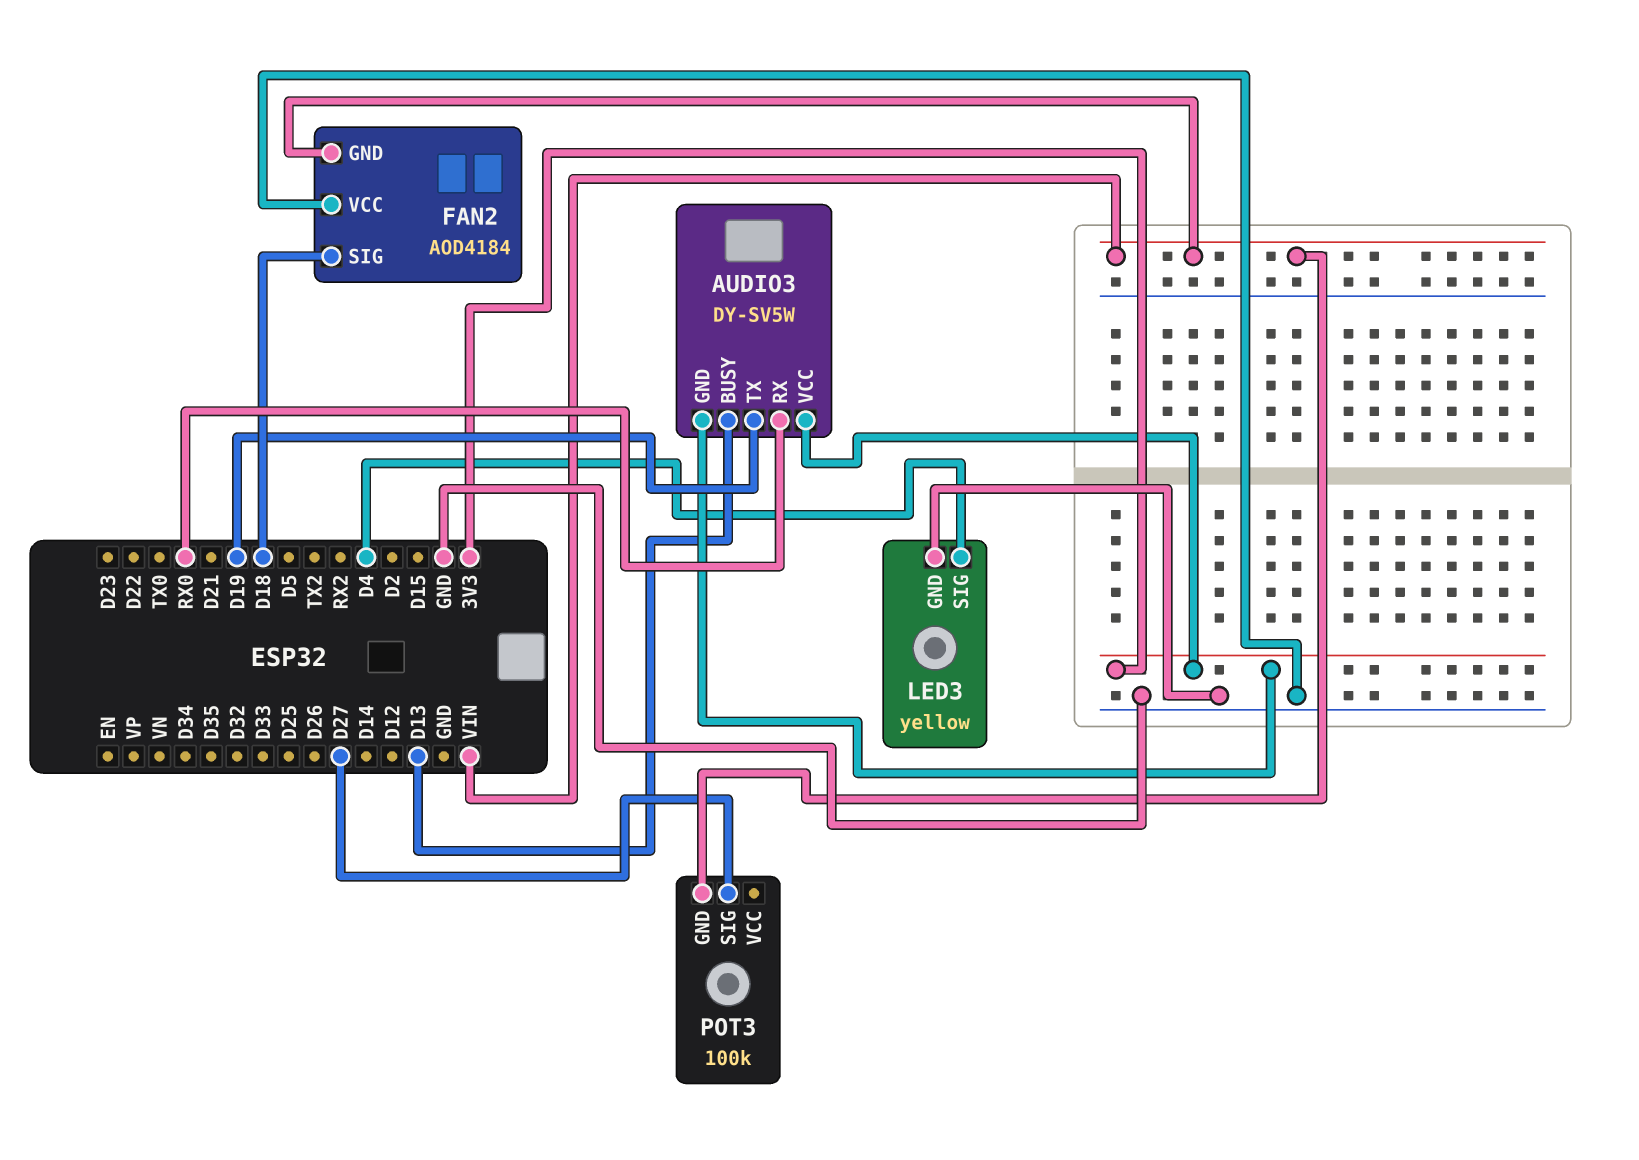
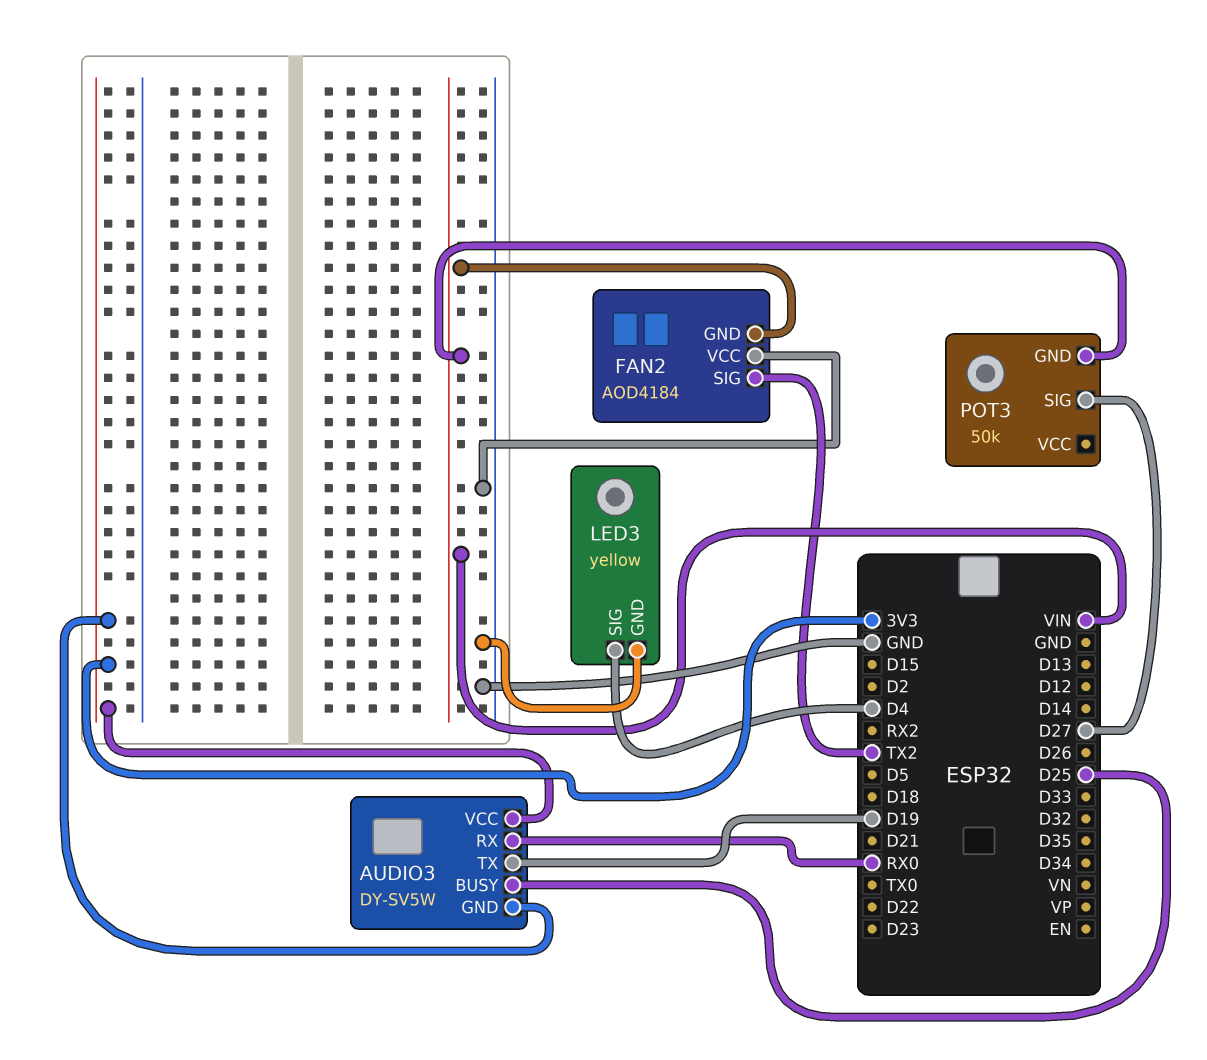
AUDIO3 pin BUSY: D13 -> D25
FAN2 pin SIG: D18 -> TX2
POT3: 100k -> 50k

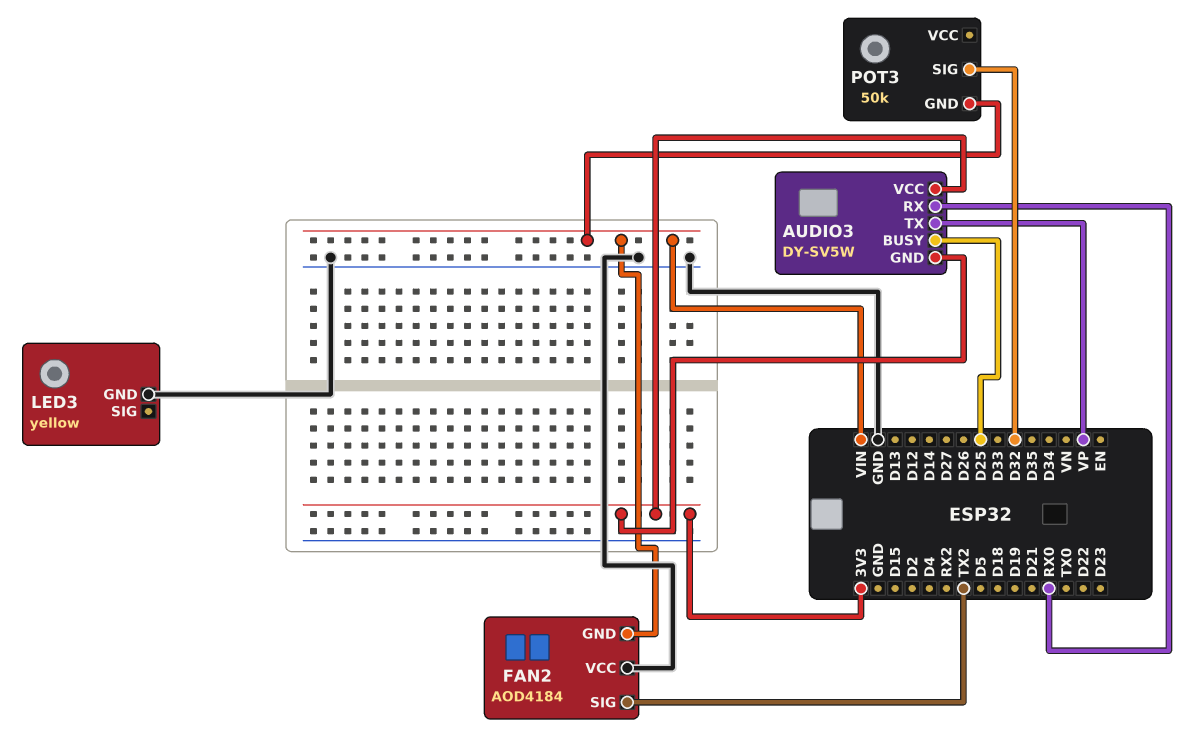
AUDIO3 pin TX: D19 -> VP
LED3 pin SIG: D4 -> none
POT3 pin SIG: D27 -> D32

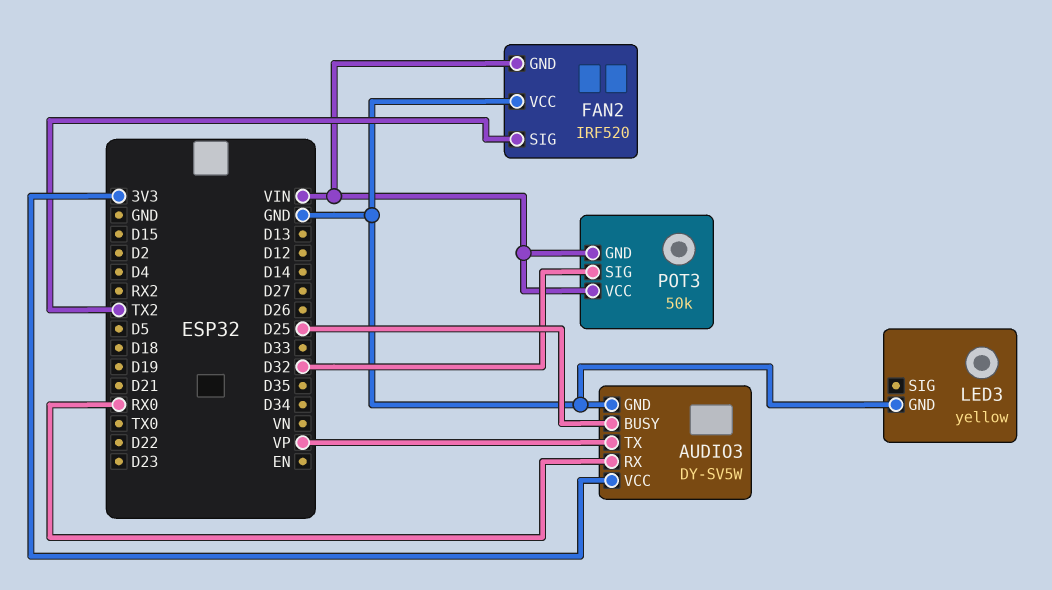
AUDIO3 pin GND: 3V3 -> GND
FAN2: AOD4184 -> IRF520
POT3 pin VCC: none -> VIN

